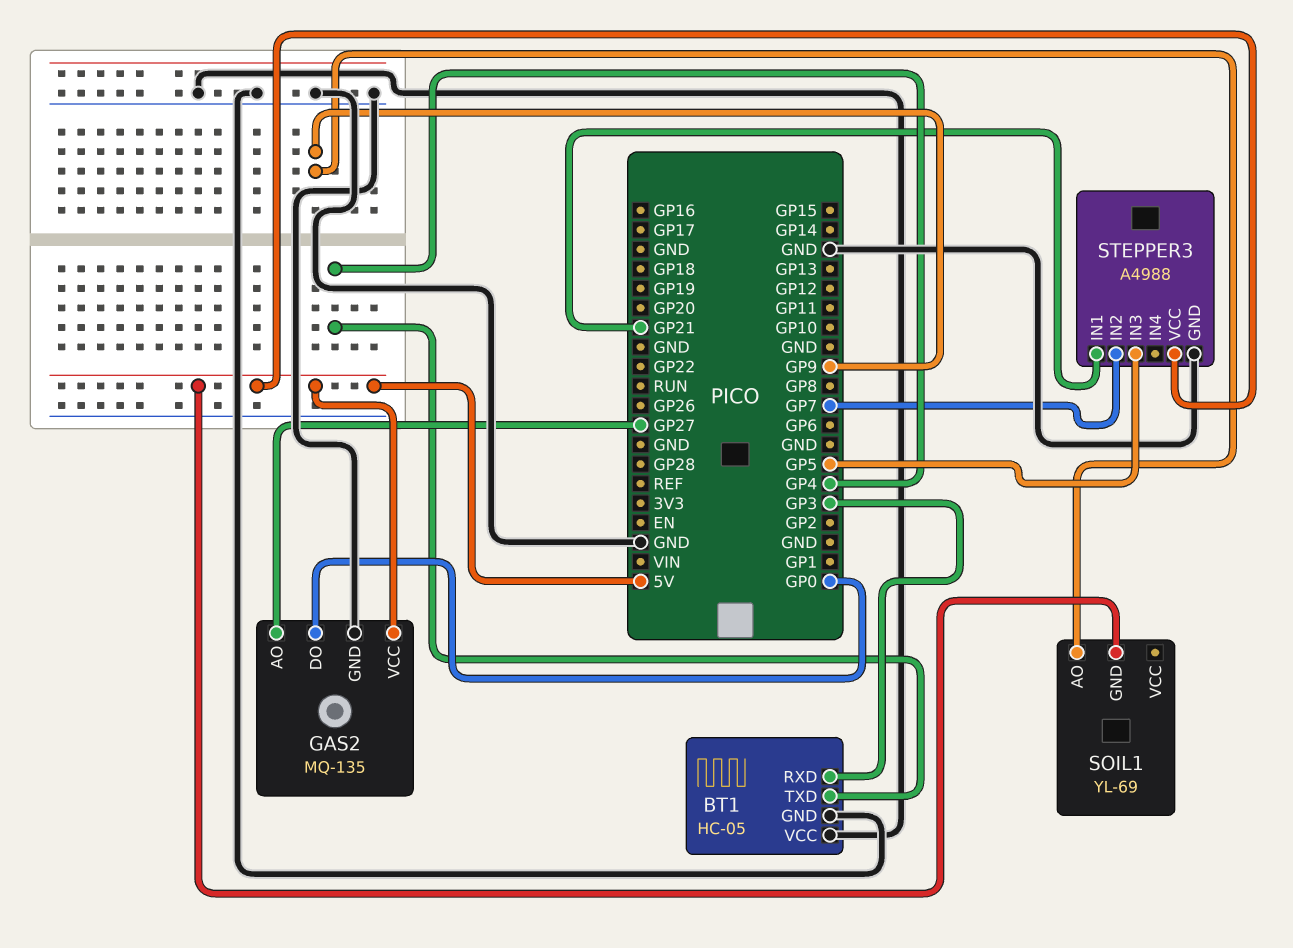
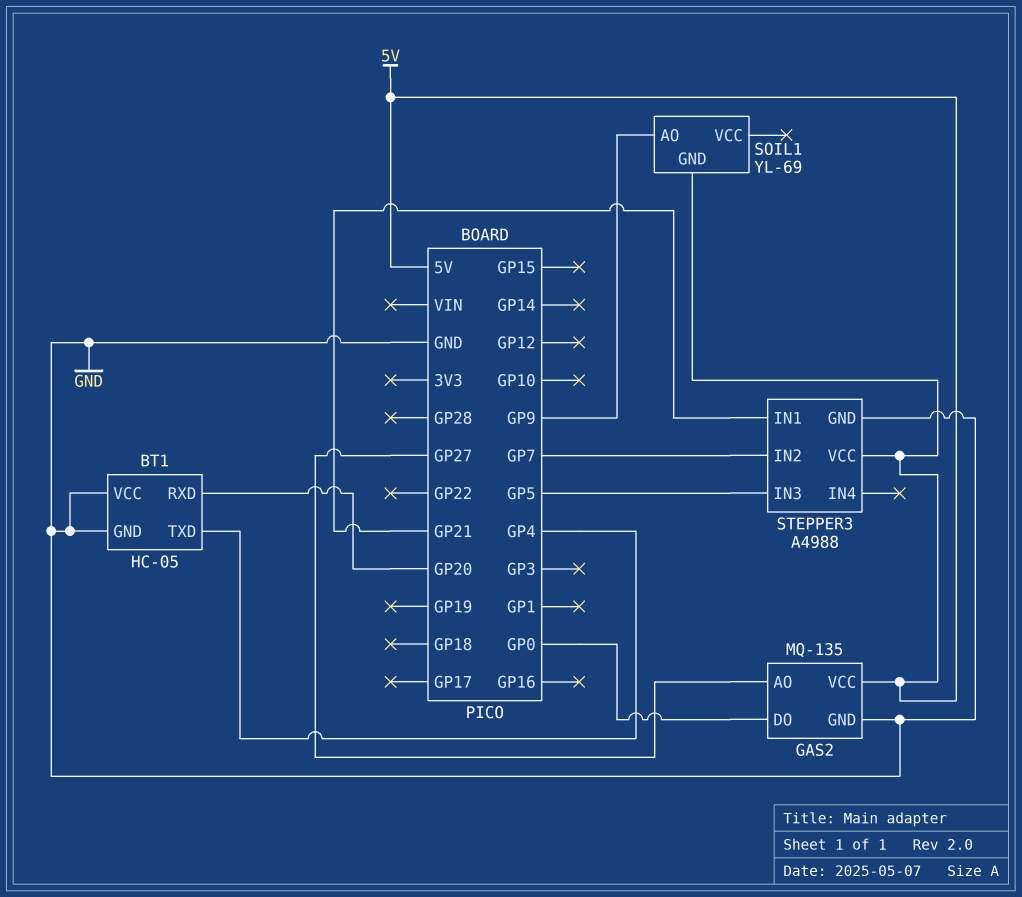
BT1 pin RXD: GP3 -> GP20

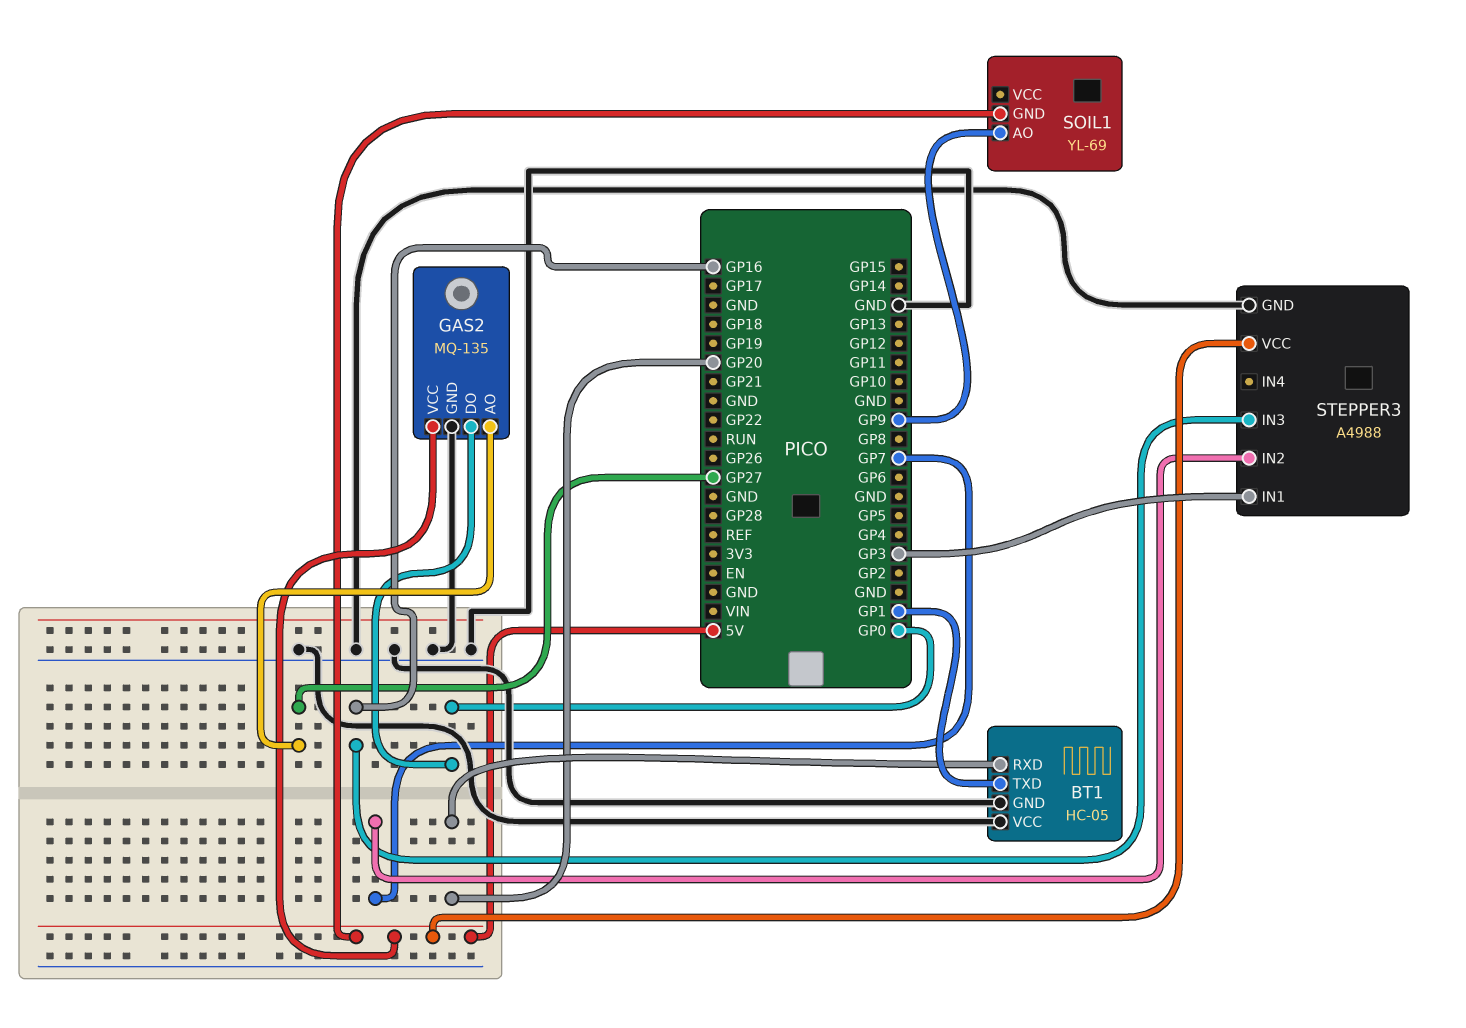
BT1 pin TXD: GP4 -> GP1
STEPPER3 pin IN1: GP21 -> GP3
STEPPER3 pin IN3: GP5 -> GP16

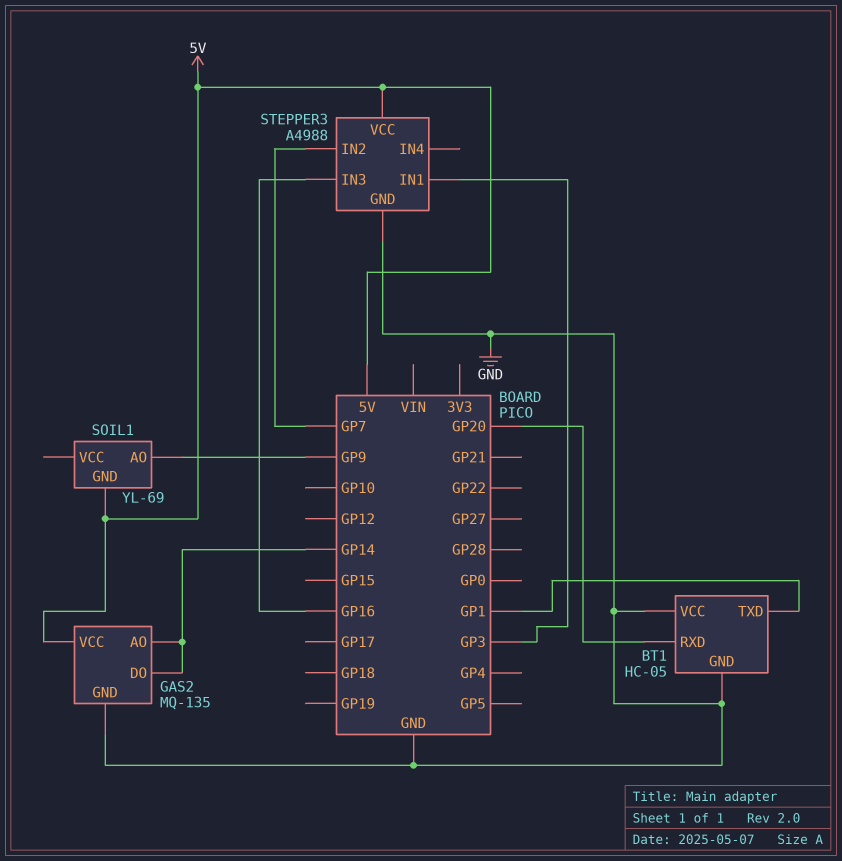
GAS2 pin AO: GP27 -> GP14
GAS2 pin DO: GP0 -> GP14

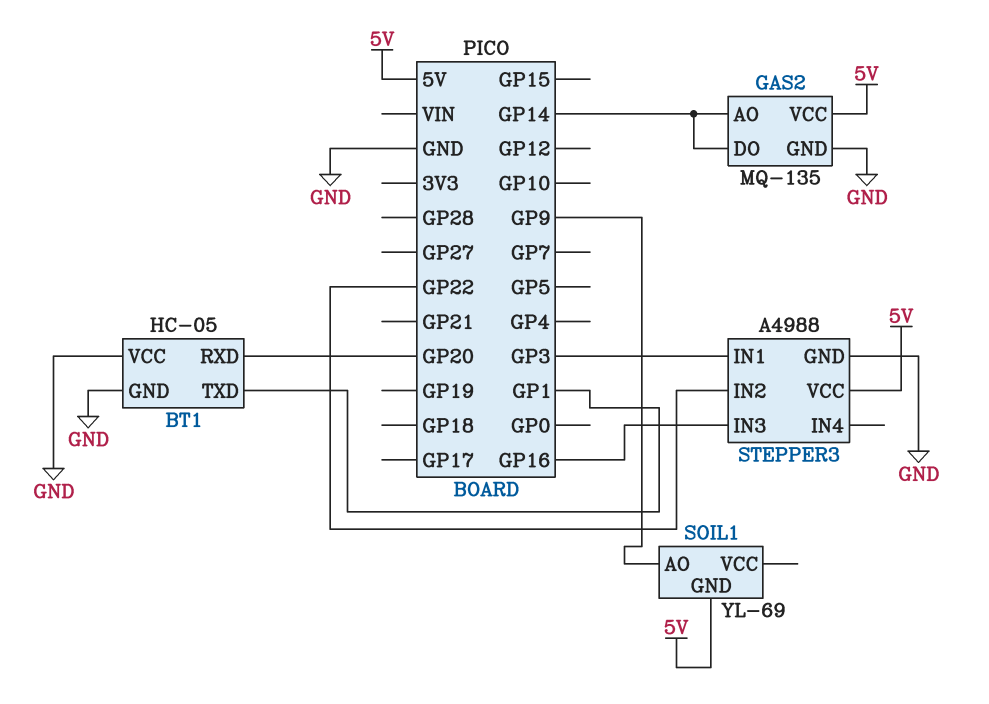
STEPPER3 pin IN2: GP7 -> GP22

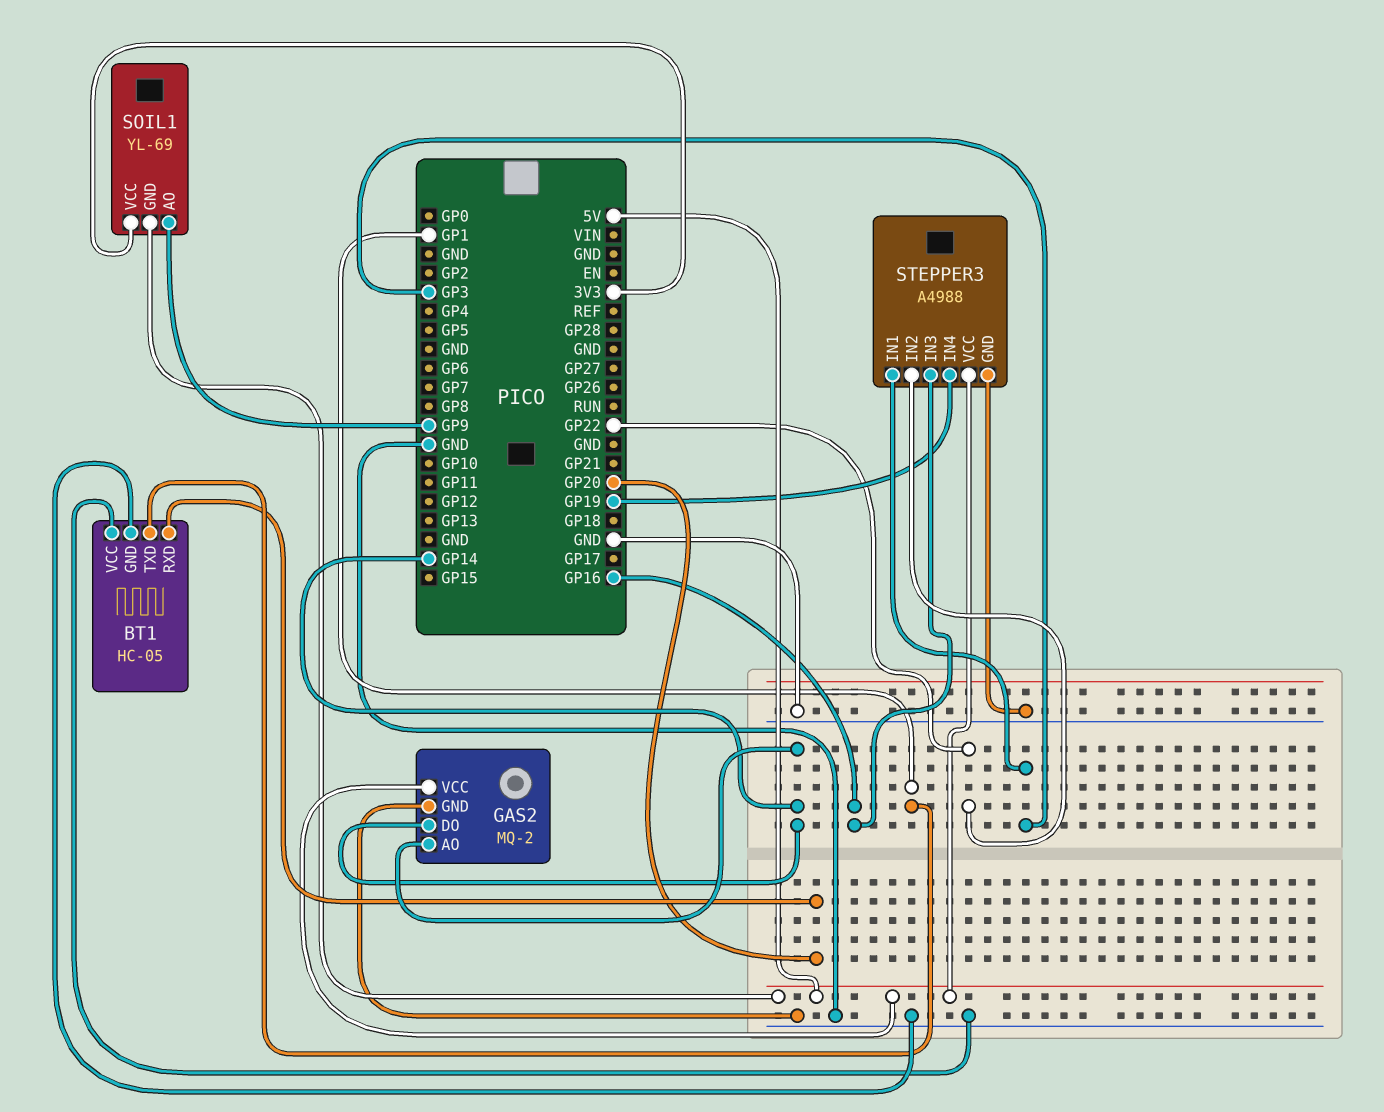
GAS2: MQ-135 -> MQ-2
SOIL1 pin VCC: none -> 3V3
STEPPER3 pin IN4: none -> GP19

